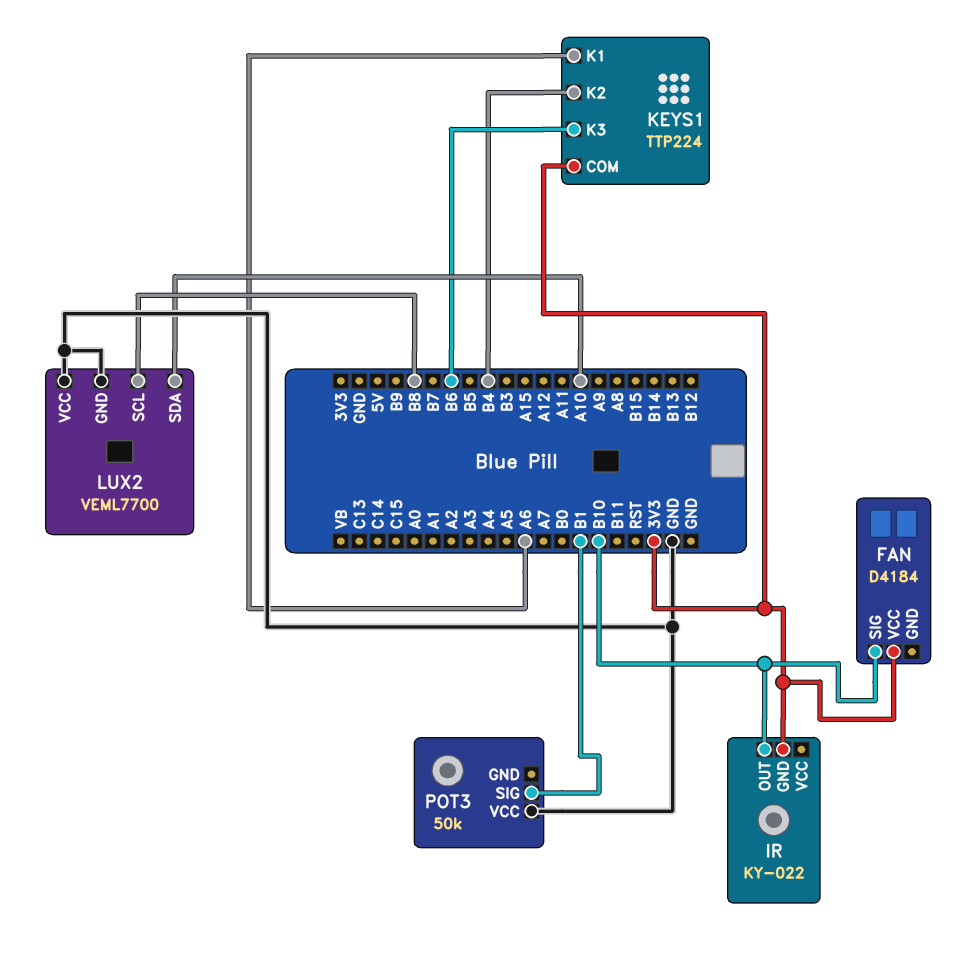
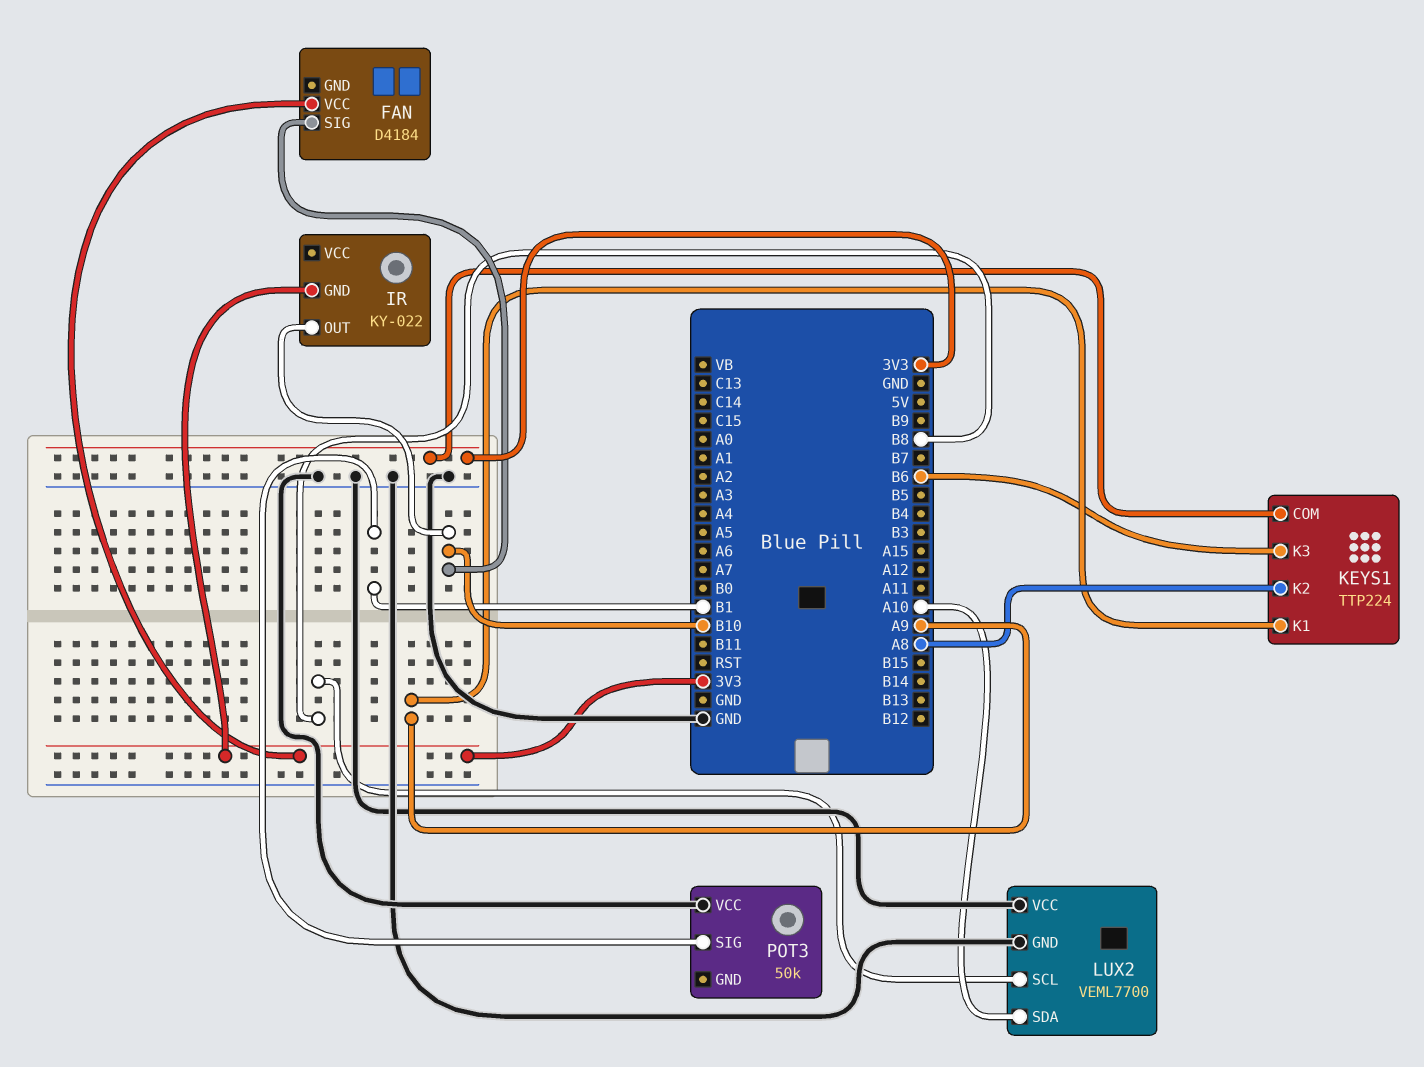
KEYS1 pin K1: A6 -> A9
KEYS1 pin K2: B4 -> A8

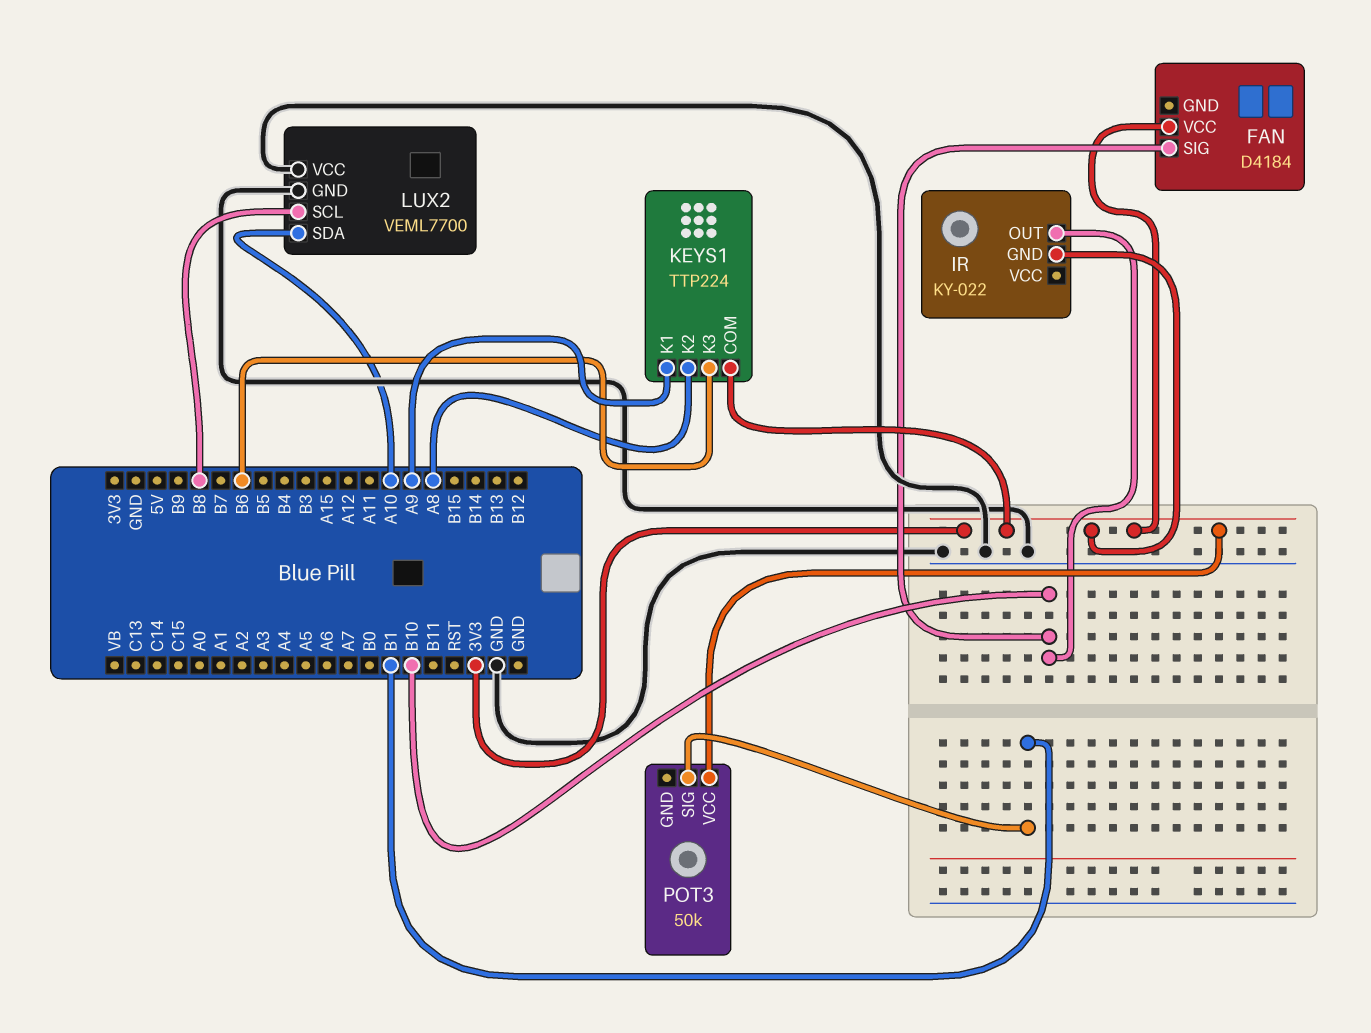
POT3 pin VCC: GND -> 3V3

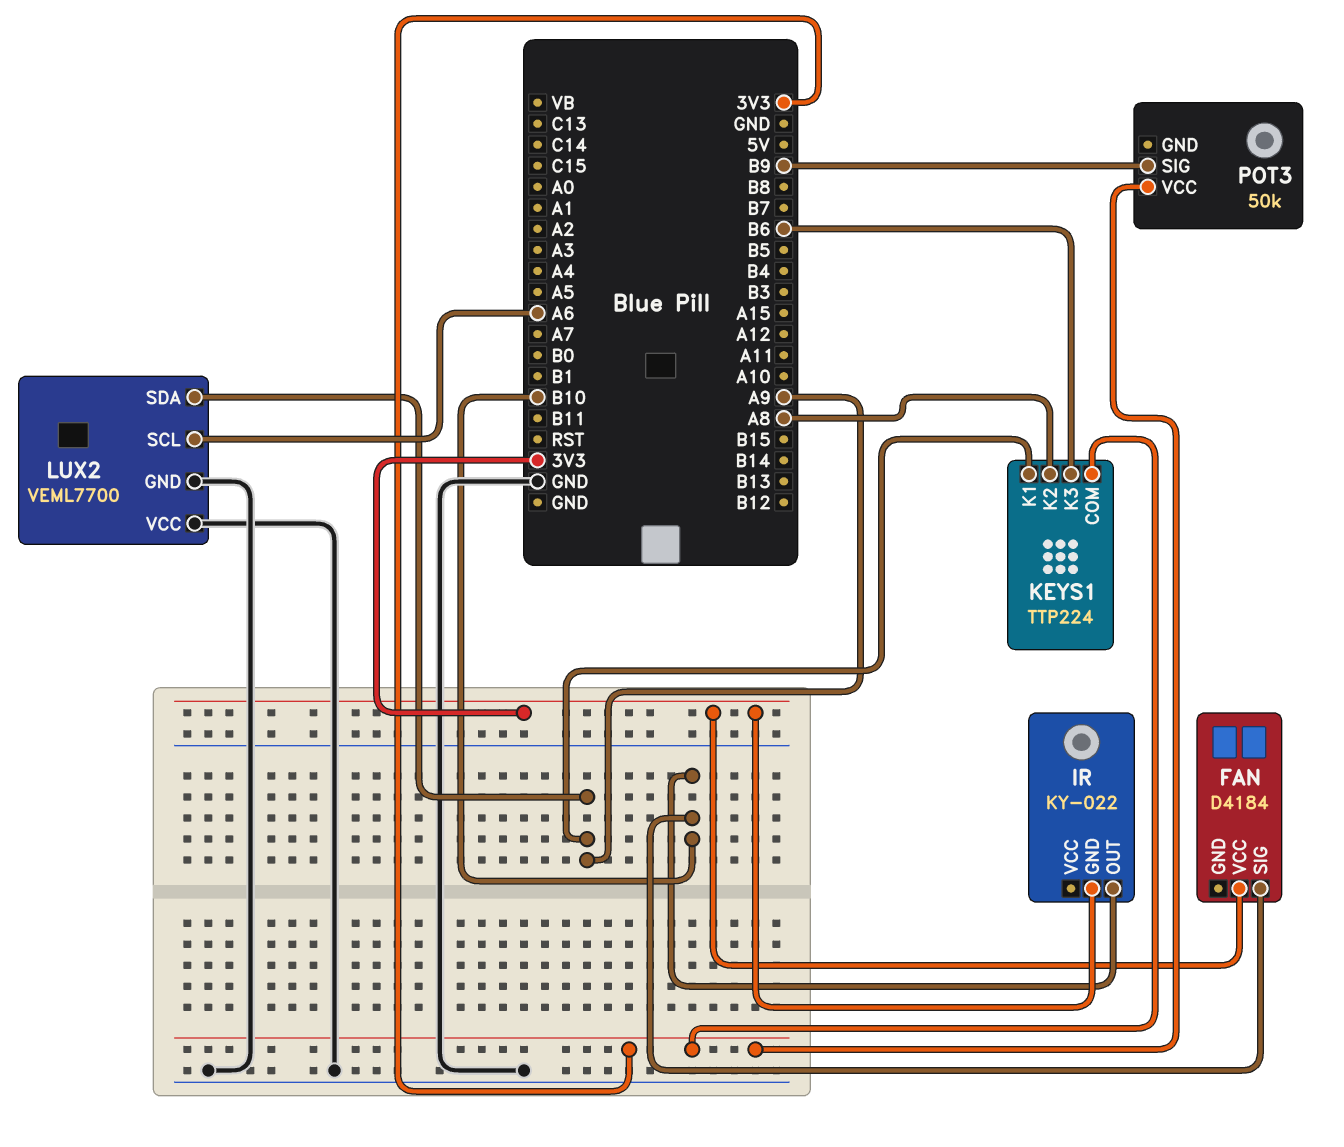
LUX2 pin SCL: B8 -> A6
LUX2 pin SDA: A10 -> A9
POT3 pin SIG: B1 -> B9

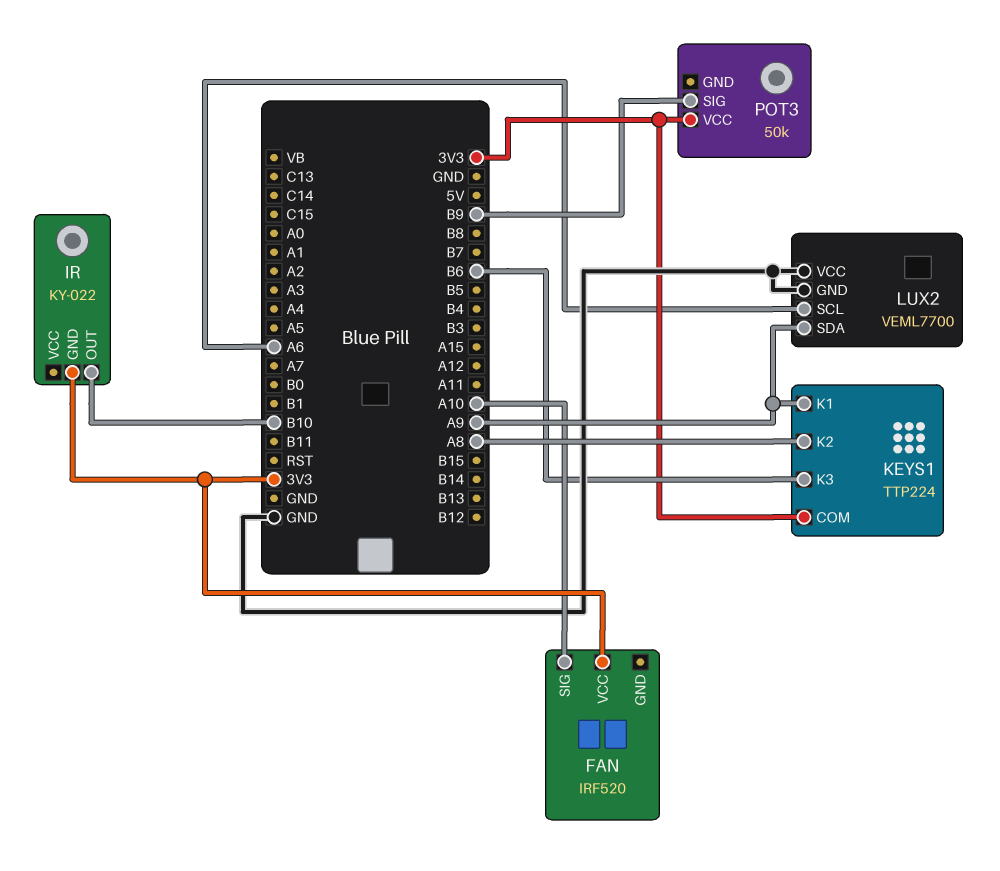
FAN: D4184 -> IRF520
FAN pin SIG: B10 -> A10

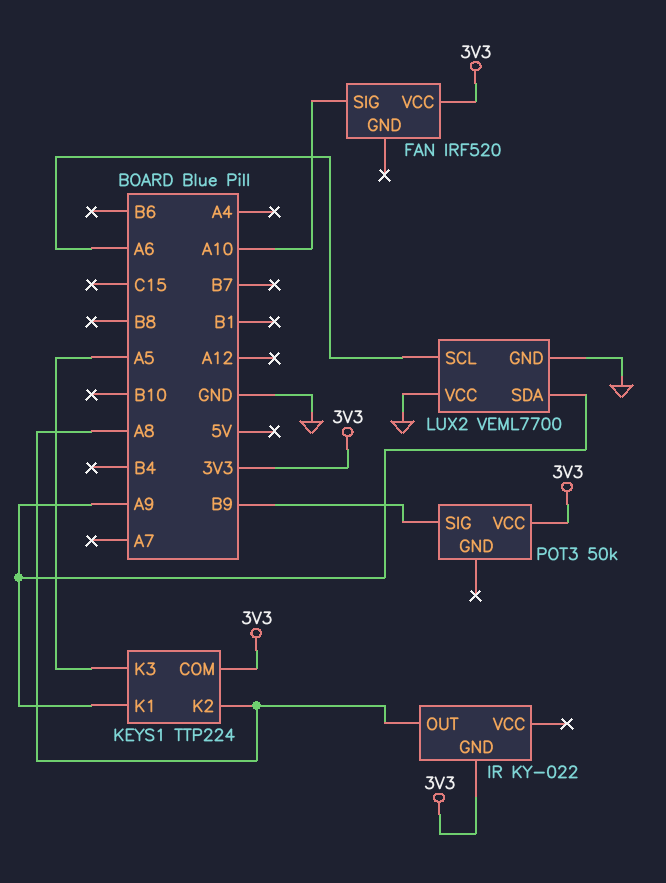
IR pin OUT: B10 -> A8
KEYS1 pin K3: B6 -> A5

